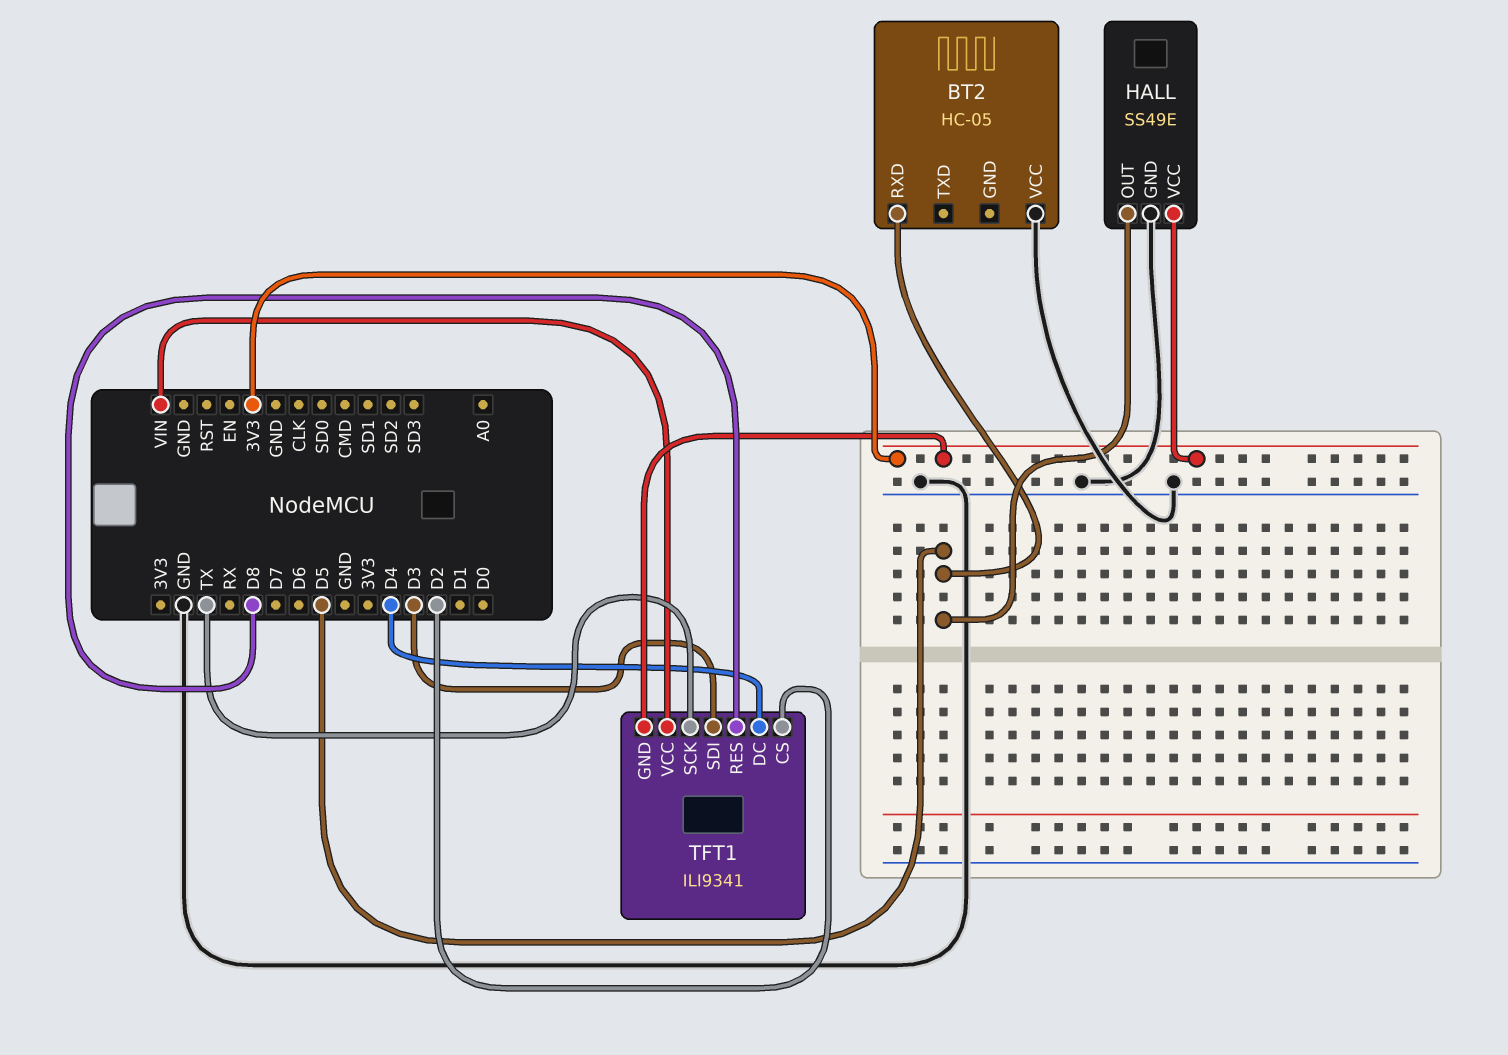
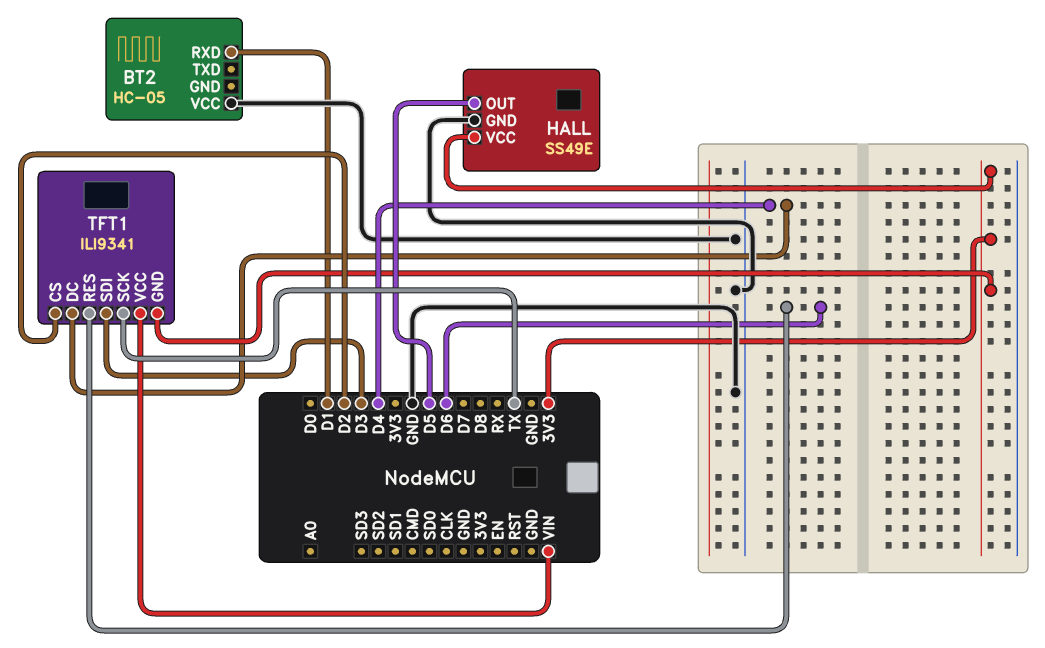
BT2 pin RXD: D5 -> D1
TFT1 pin RES: D8 -> D6

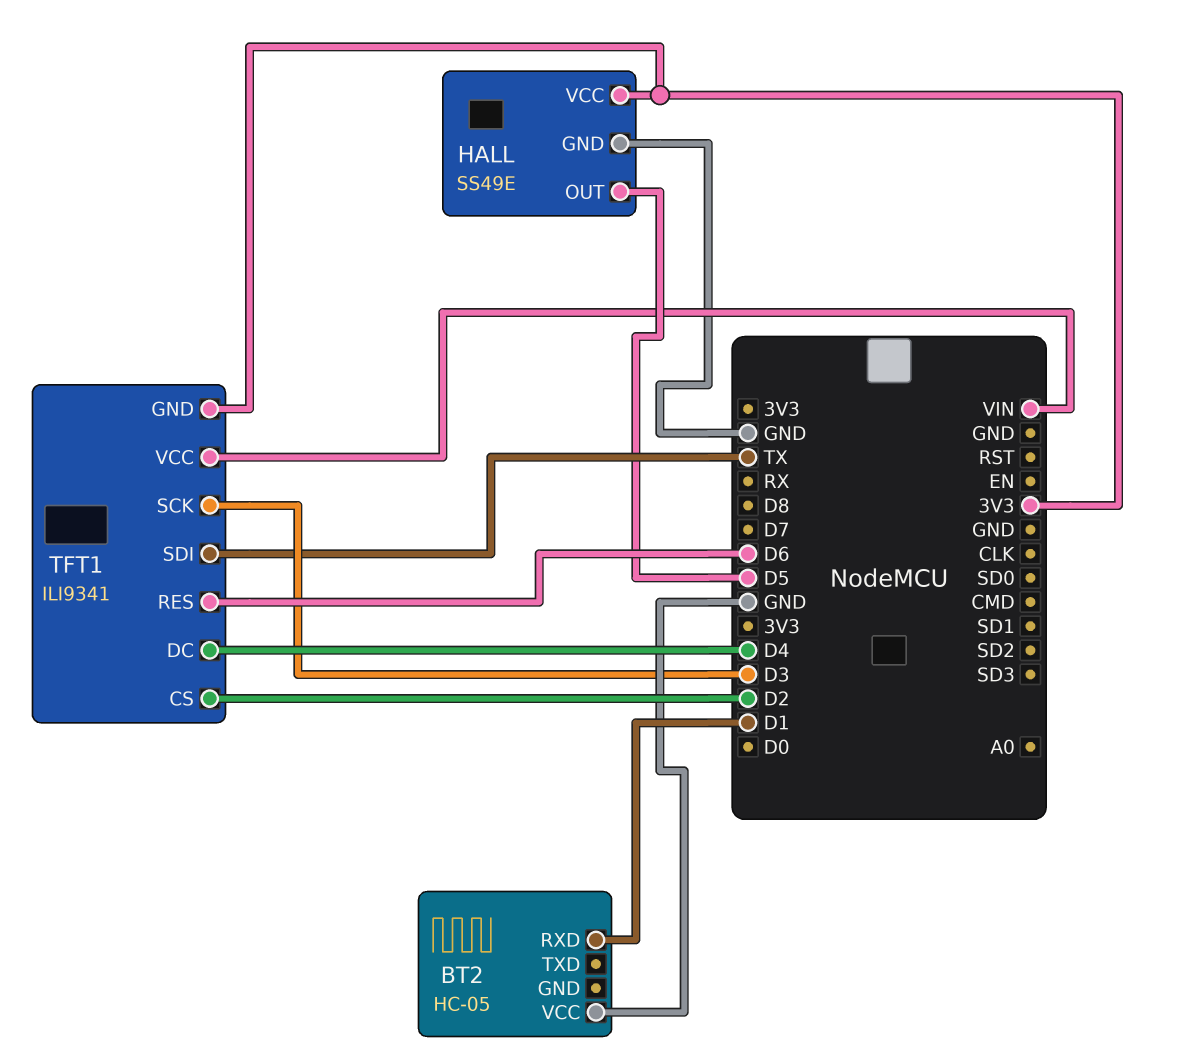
TFT1 pin SCK: TX -> D3
TFT1 pin SDI: D3 -> TX

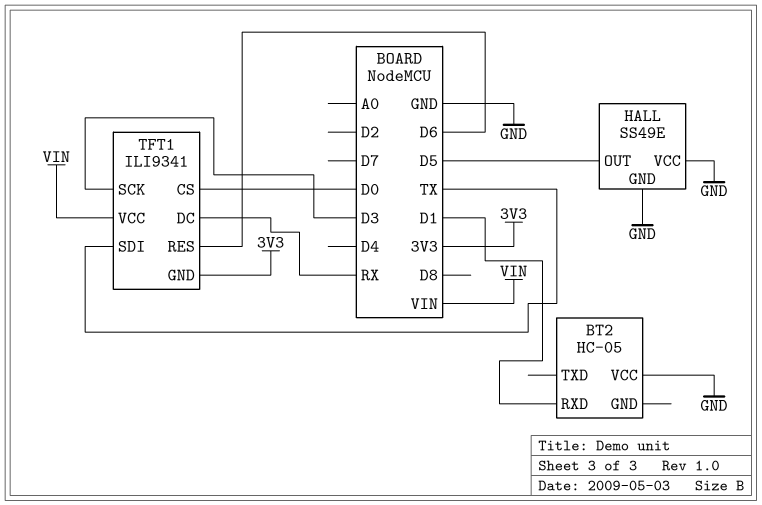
HALL pin VCC: 3V3 -> GND
TFT1 pin CS: D2 -> D0
TFT1 pin DC: D4 -> RX

